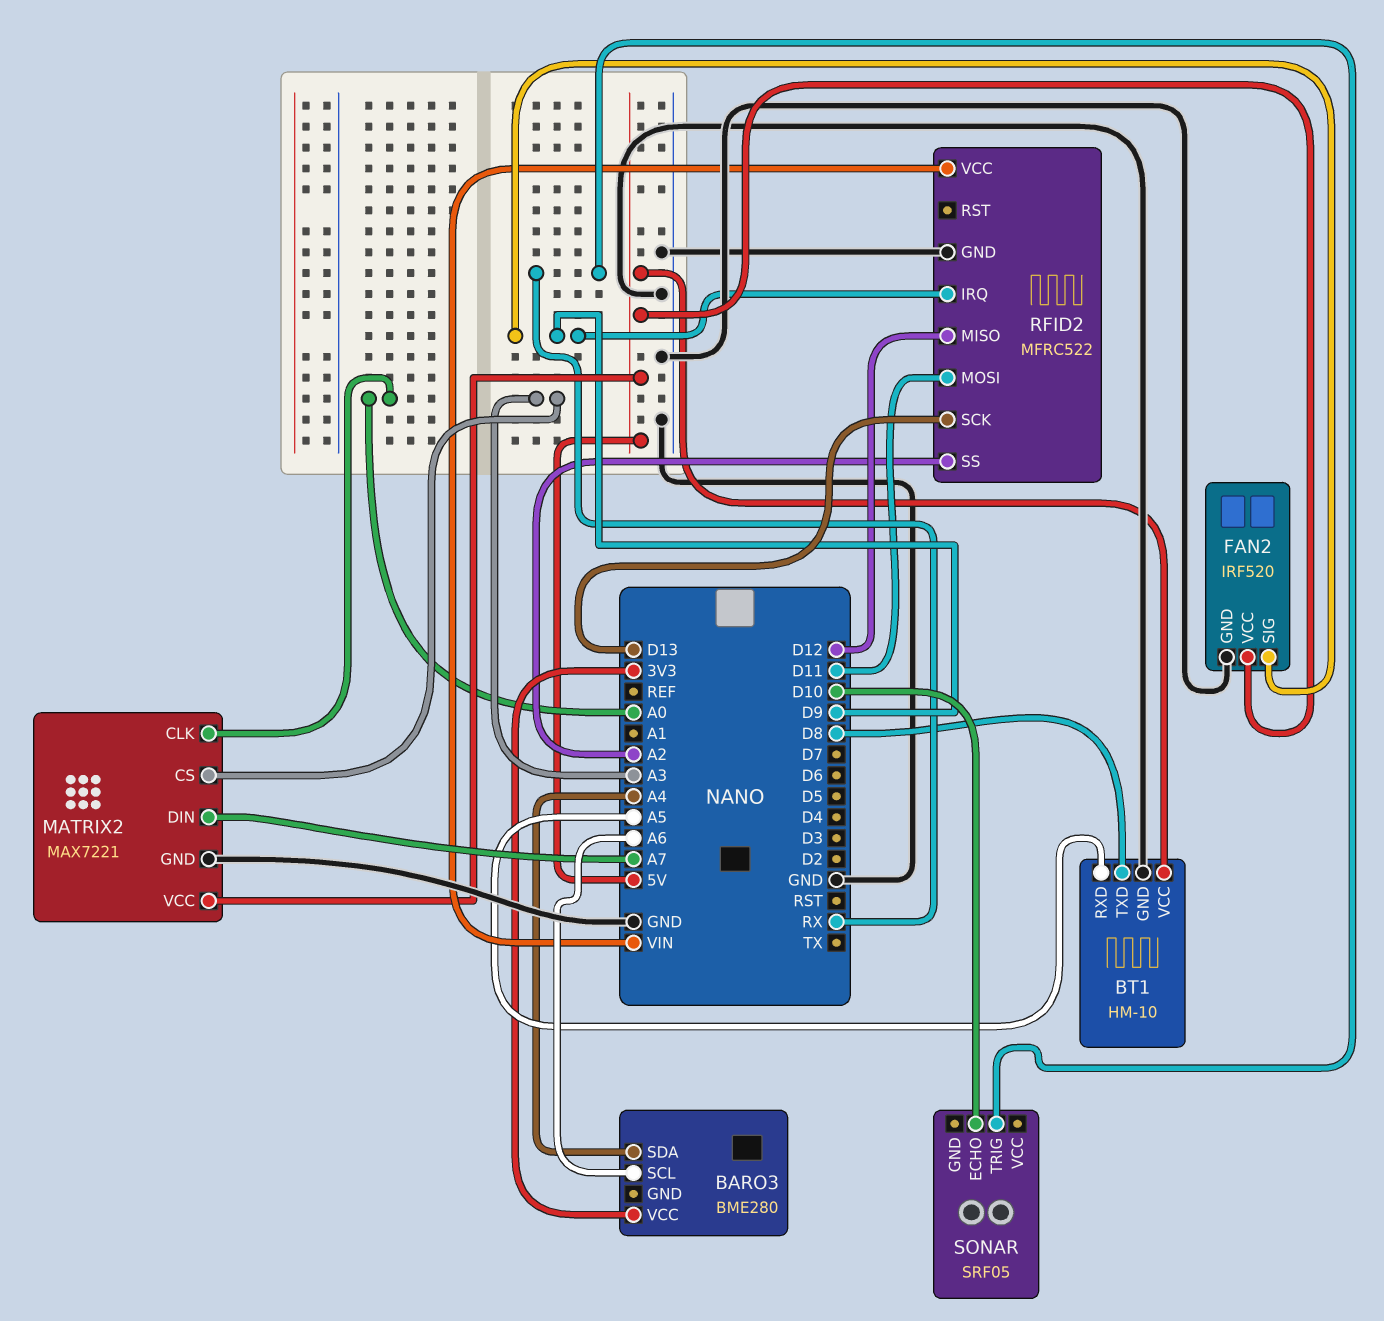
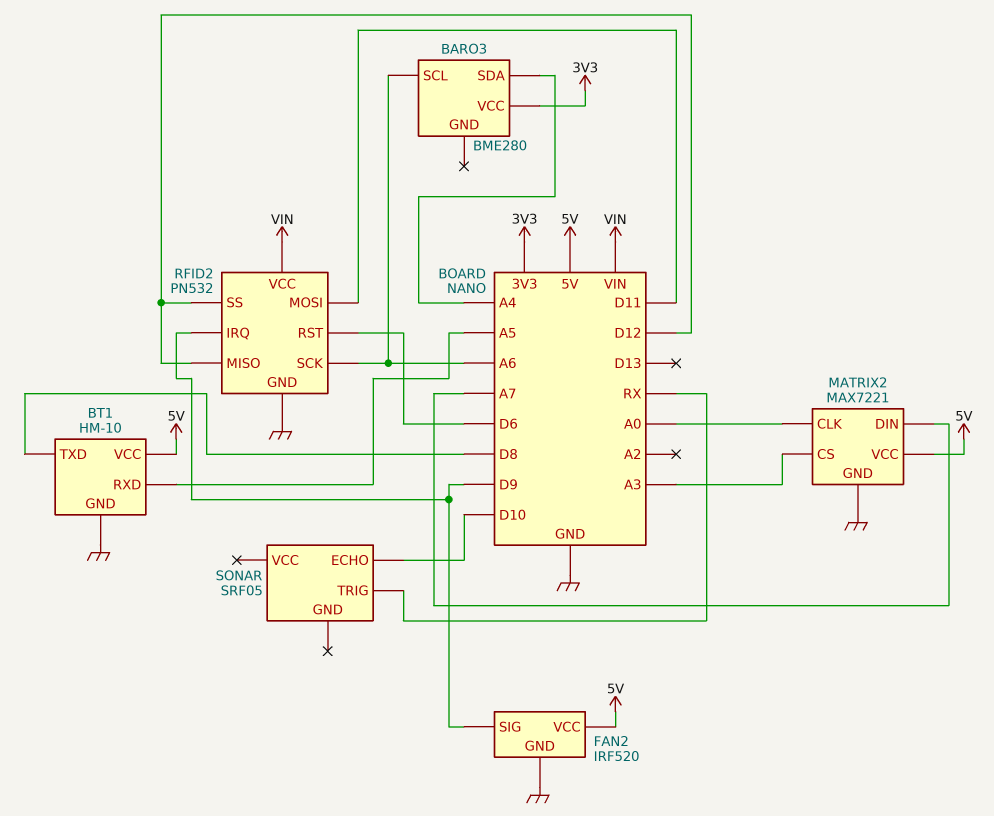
RFID2: MFRC522 -> PN532
RFID2 pin RST: none -> D6
RFID2 pin SCK: D13 -> A6
RFID2 pin SS: A2 -> D12

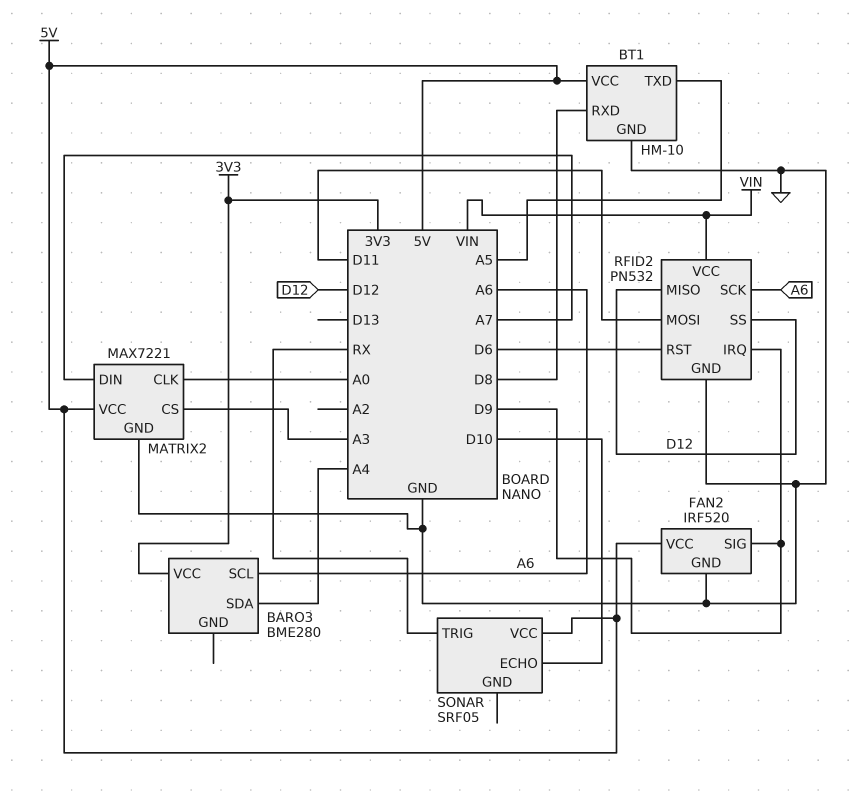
BT1 pin RXD: A5 -> D8
BT1 pin TXD: D8 -> A5
SONAR pin VCC: none -> 5V

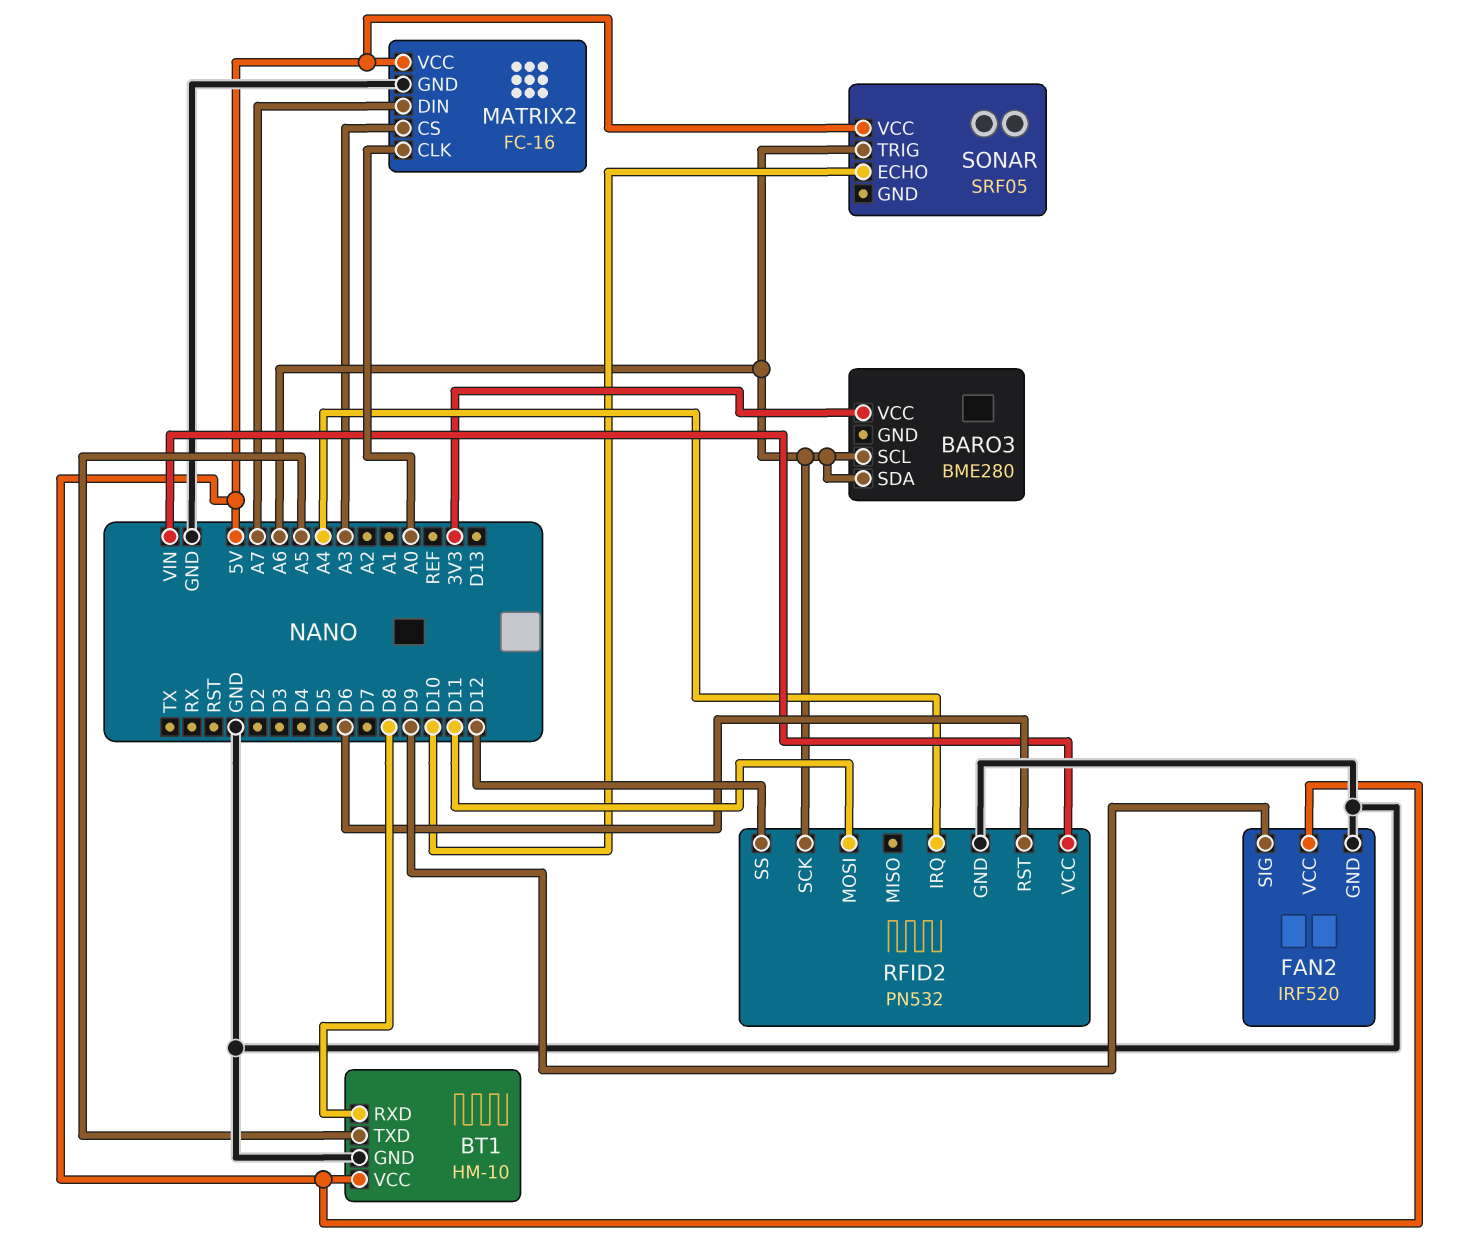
BARO3 pin SDA: A4 -> A6
MATRIX2: MAX7221 -> FC-16
RFID2 pin IRQ: D9 -> A4
RFID2 pin MISO: D12 -> none
SONAR pin TRIG: RX -> A6

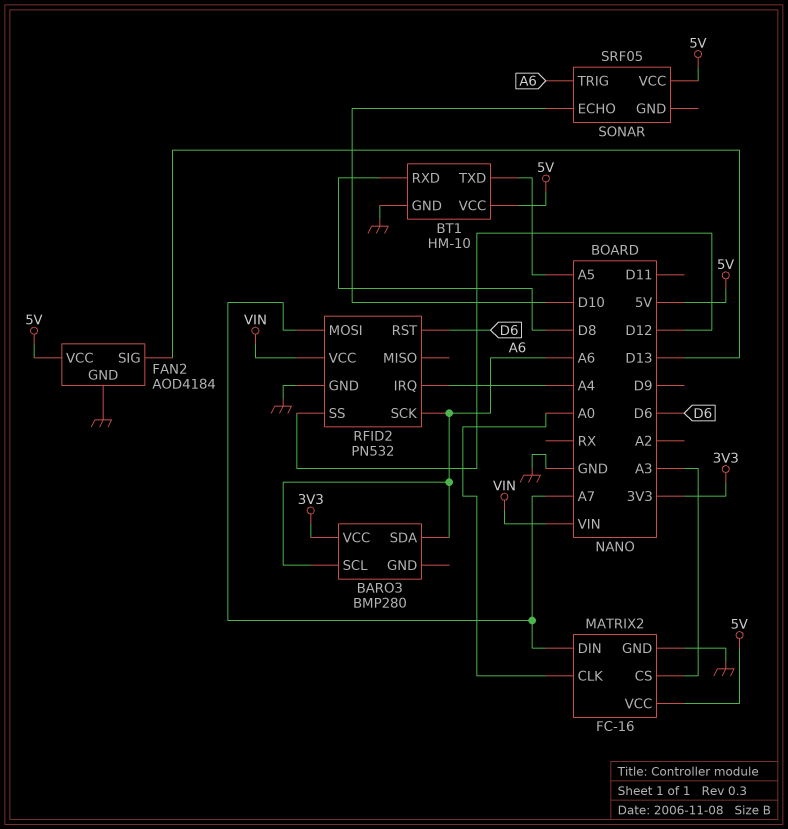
BARO3: BME280 -> BMP280
FAN2: IRF520 -> AOD4184
FAN2 pin SIG: D9 -> D13
RFID2 pin MOSI: D11 -> A7

